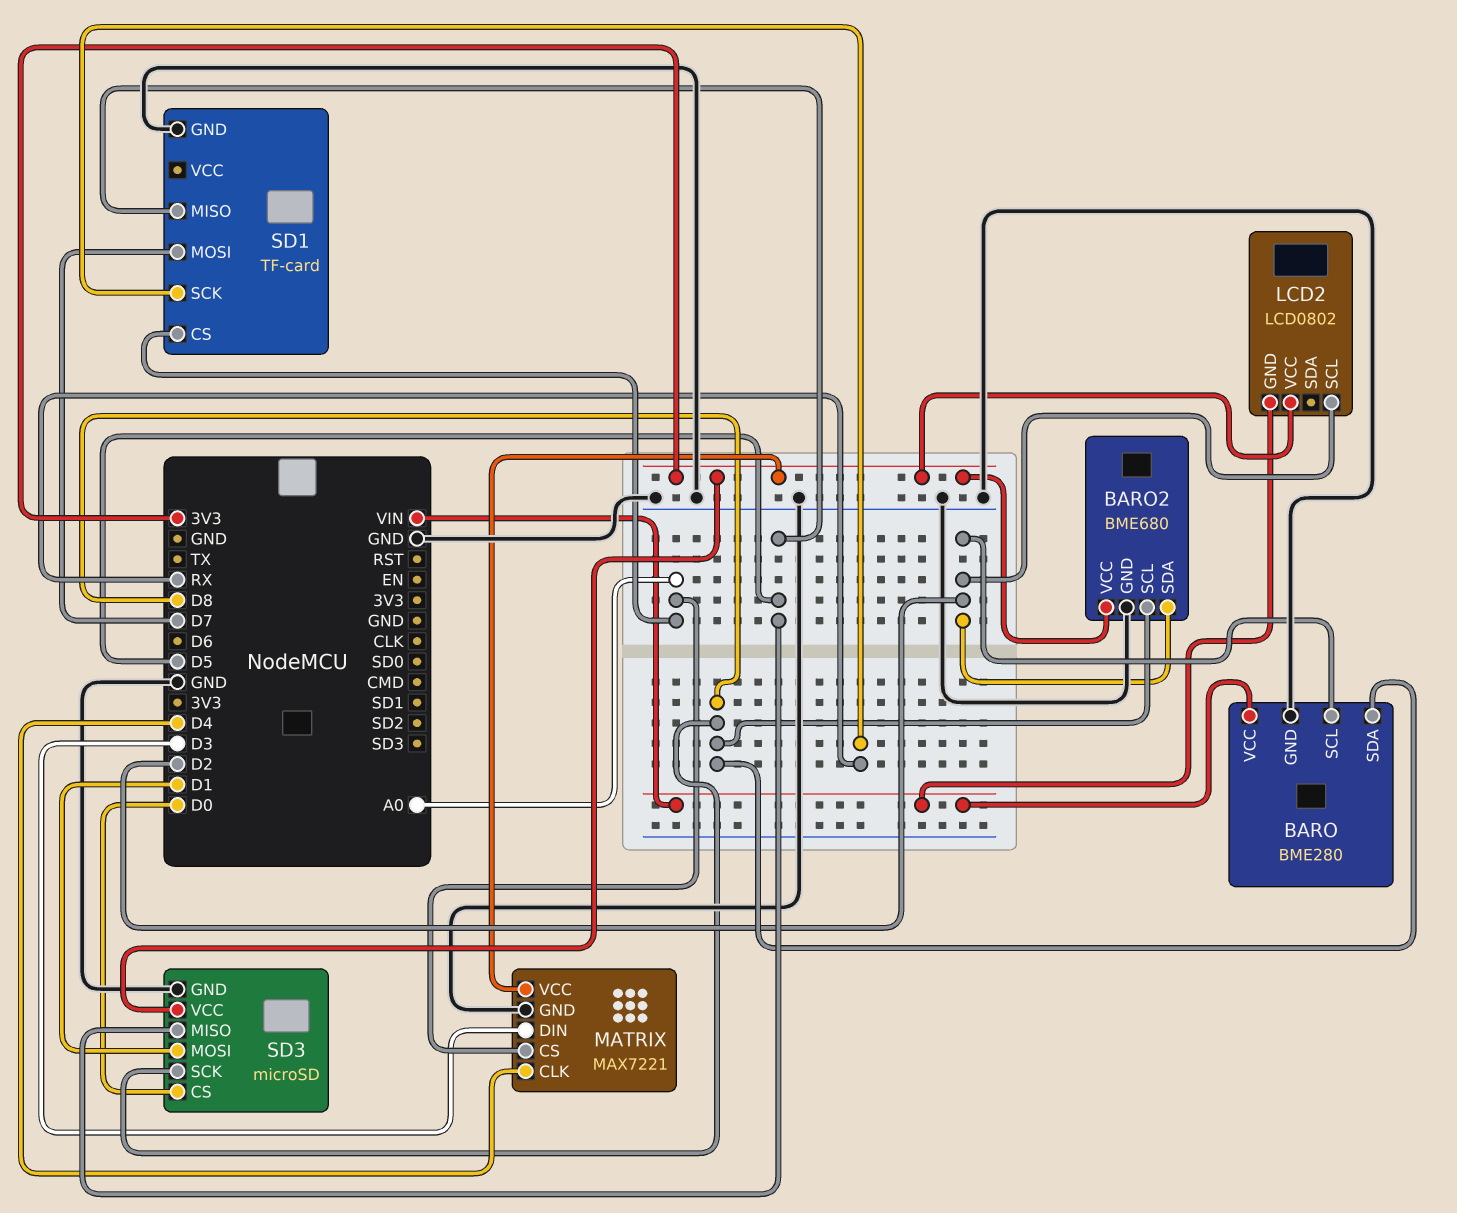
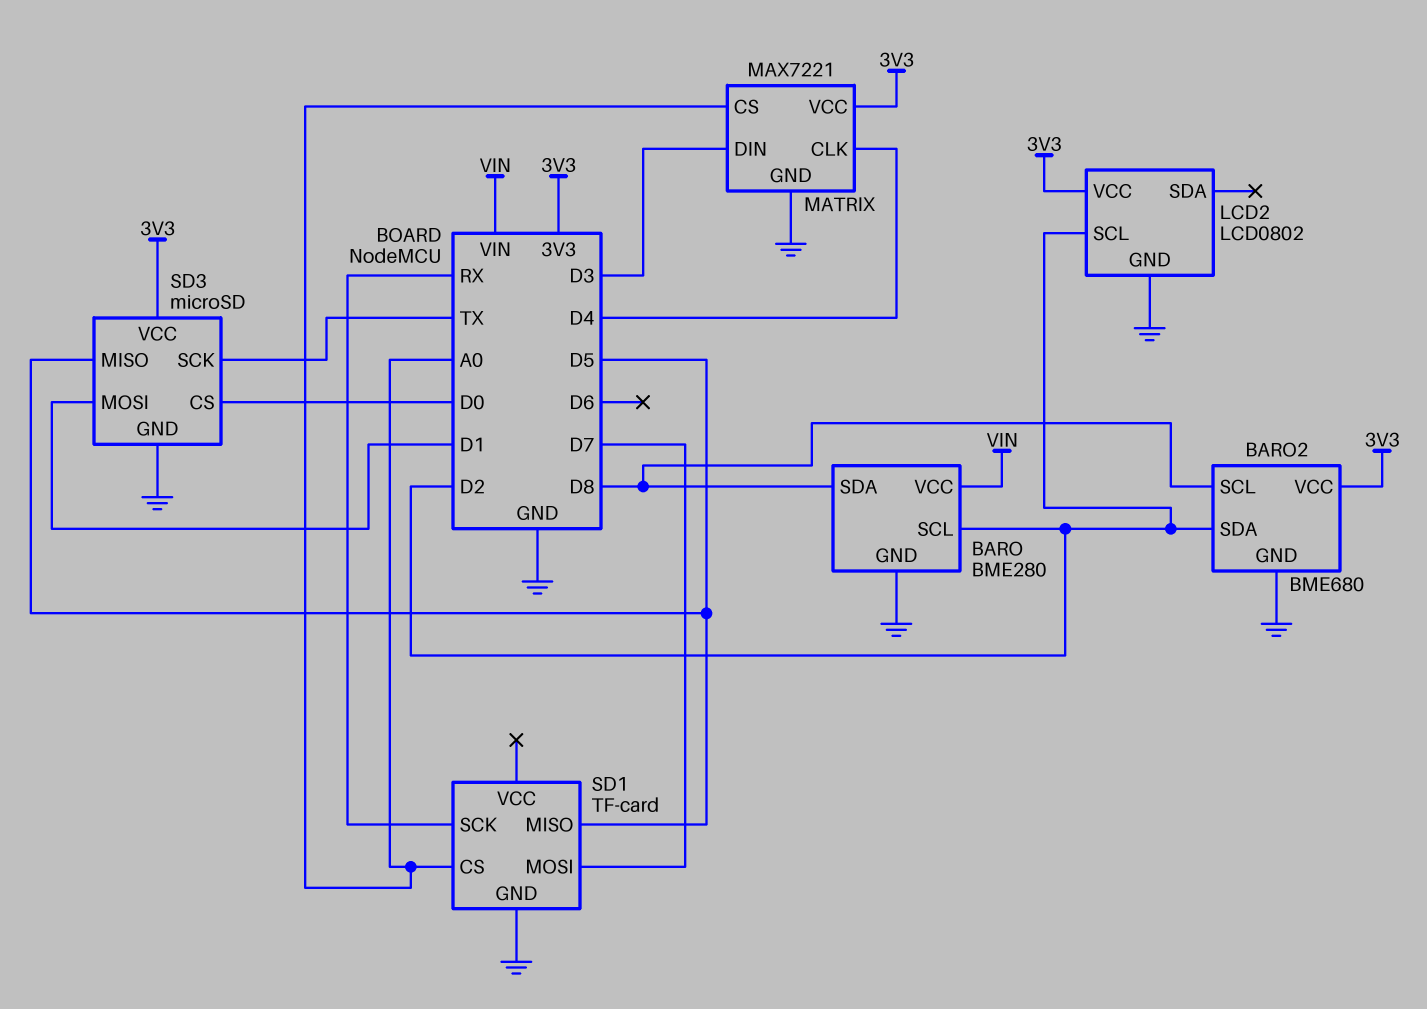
LCD2 pin GND: VIN -> GND
SD3 pin SCK: D8 -> TX

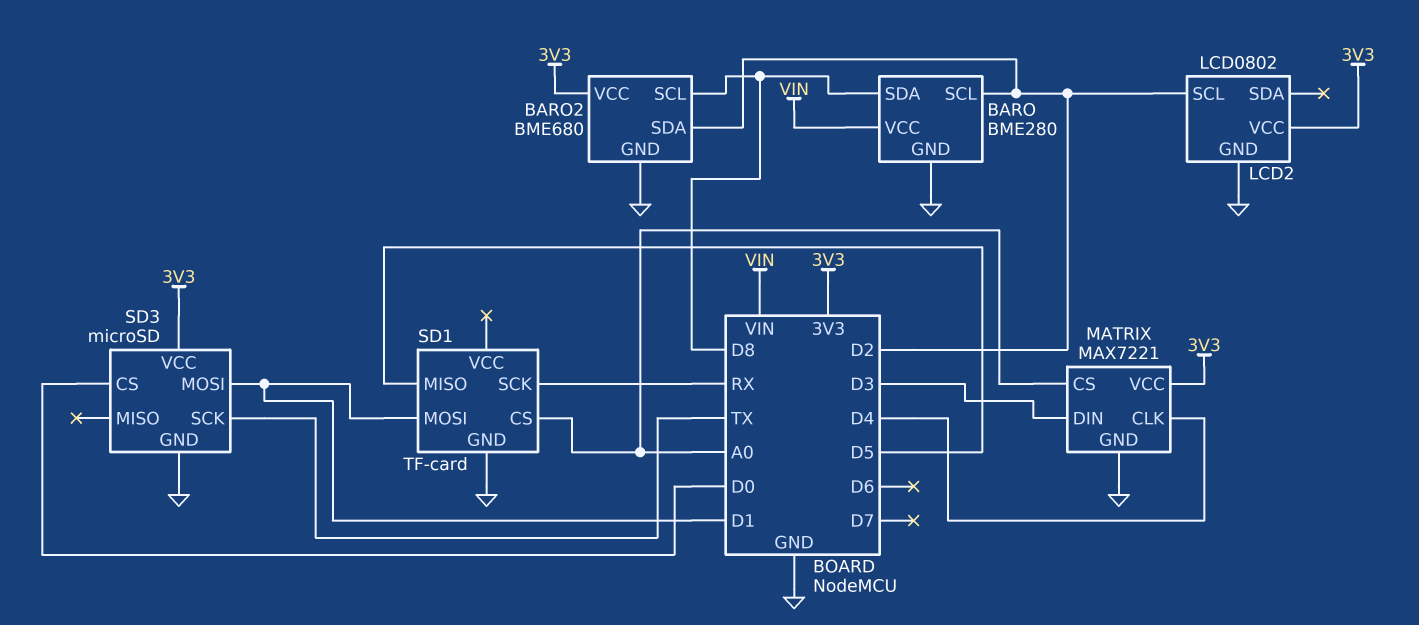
SD1 pin MOSI: D7 -> D1
SD3 pin MISO: D5 -> none

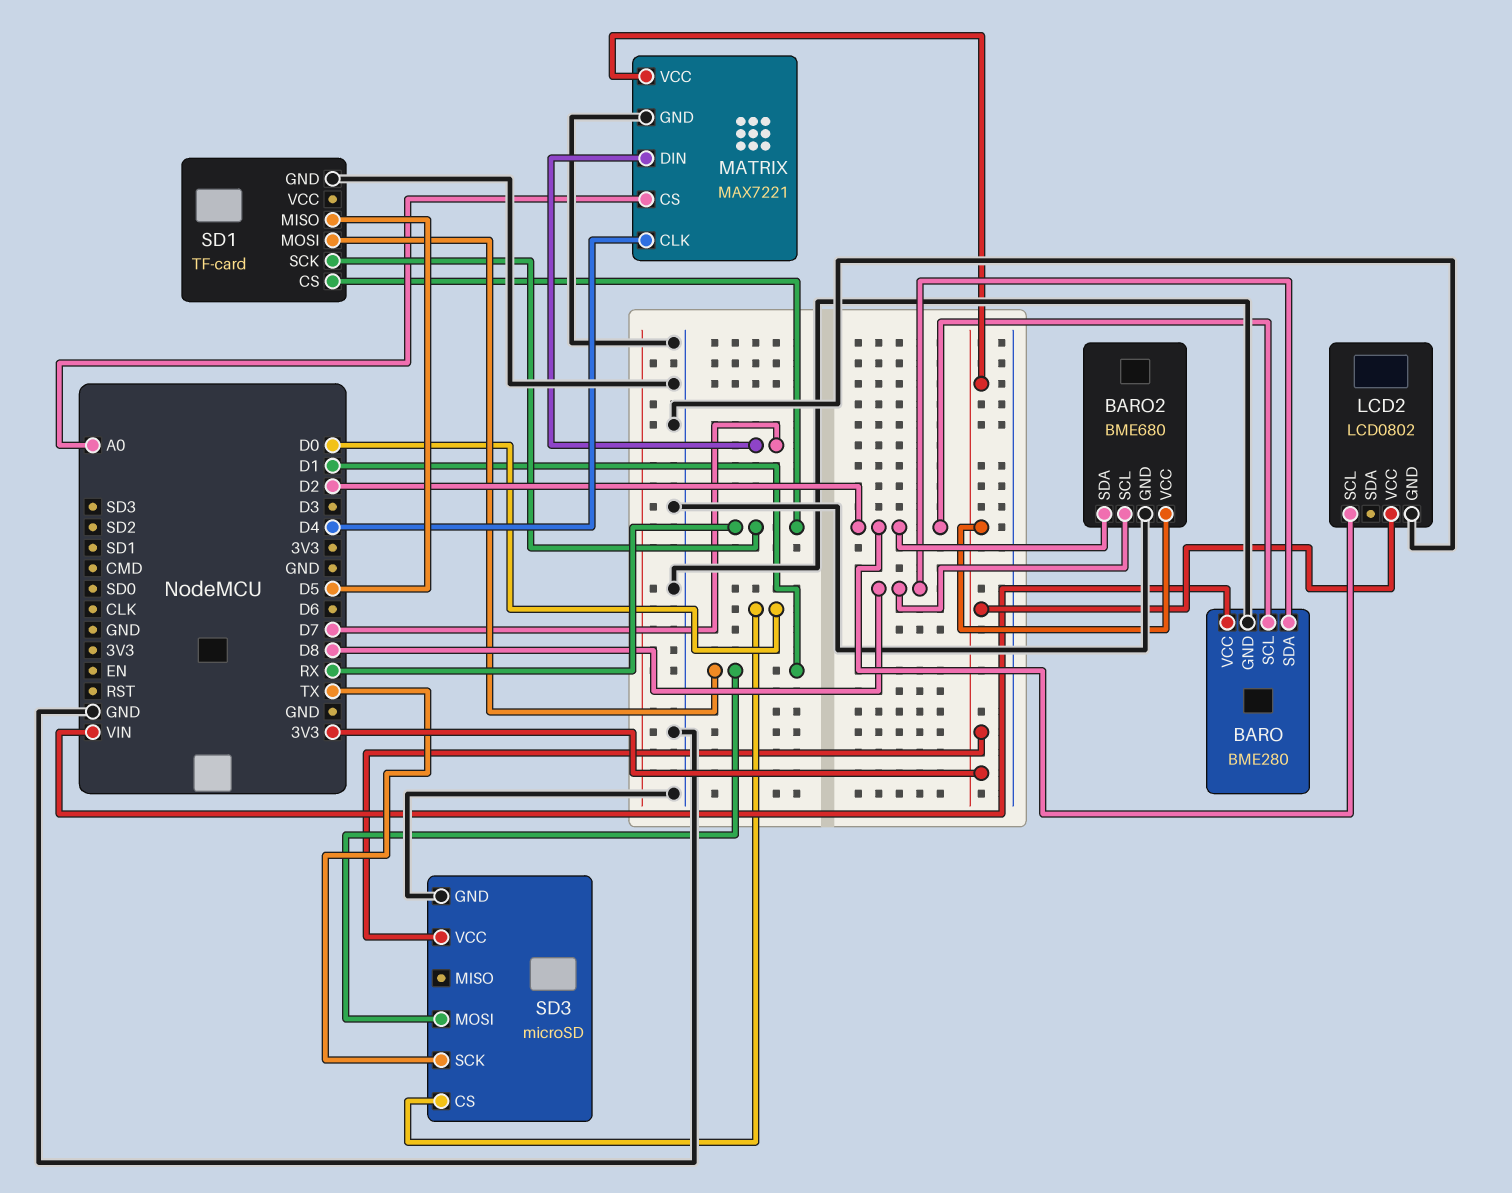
MATRIX pin DIN: D3 -> D7
SD1 pin CS: A0 -> RX

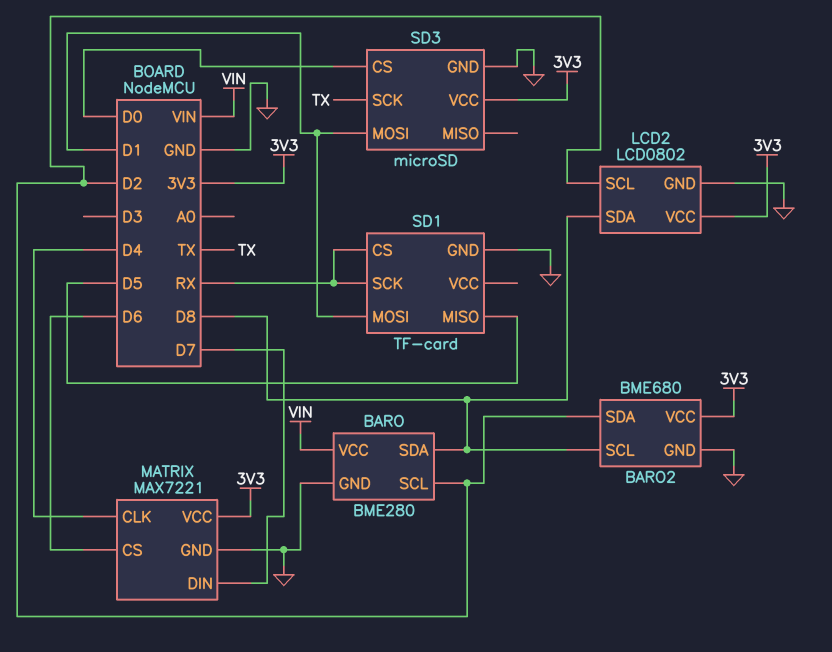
LCD2 pin SDA: none -> D8
MATRIX pin CS: A0 -> D6

